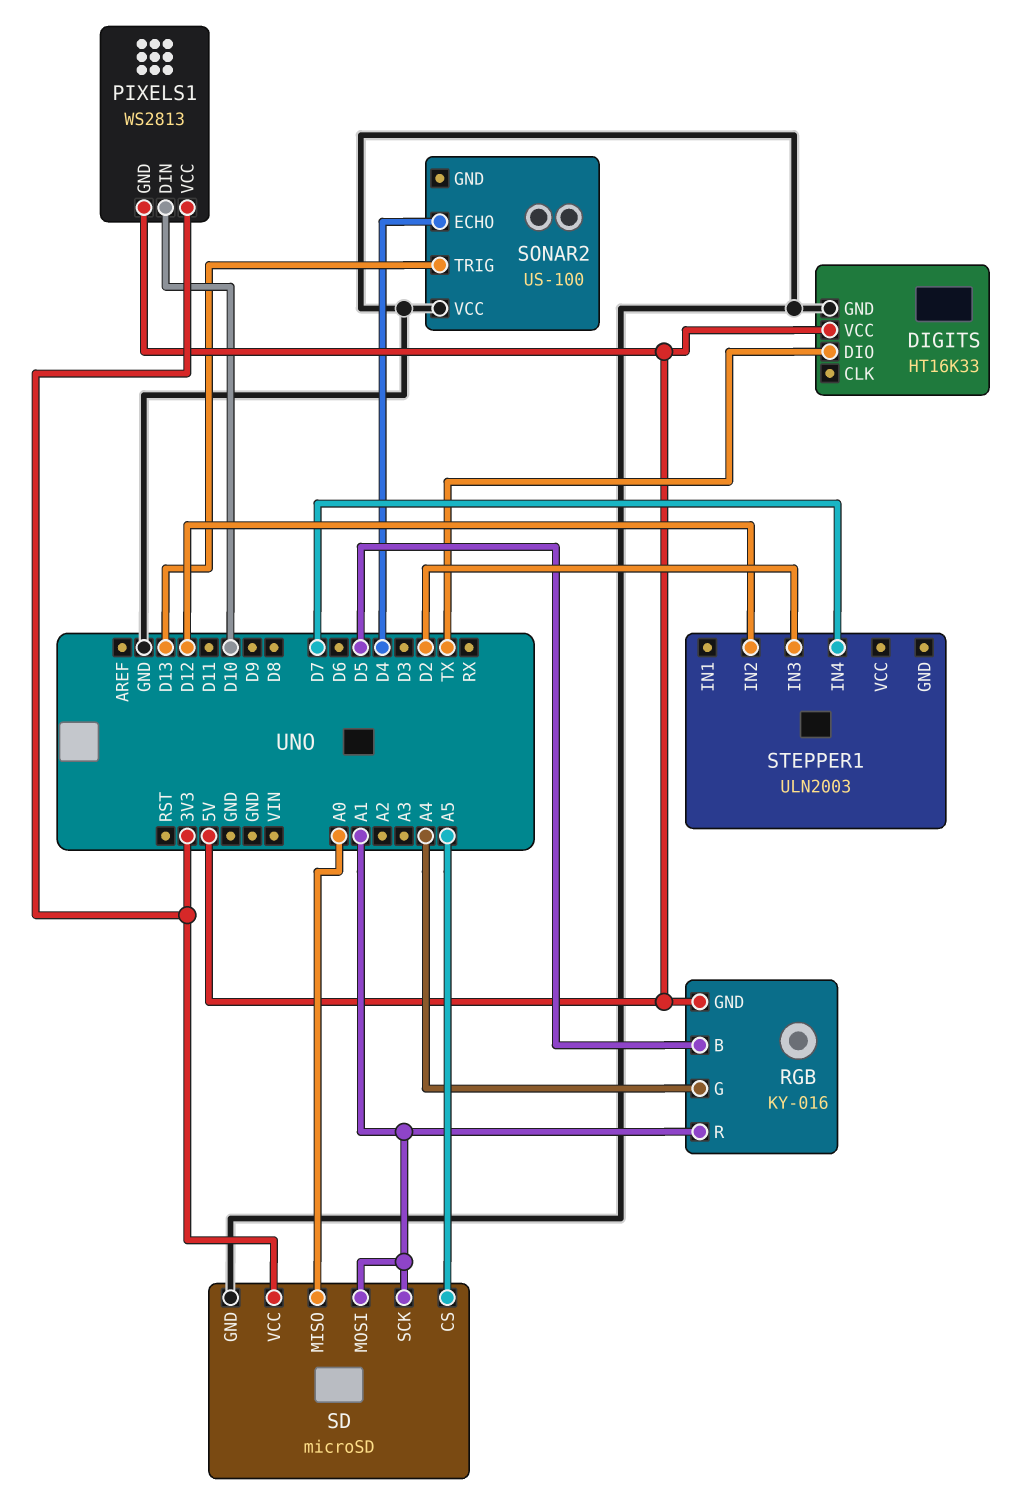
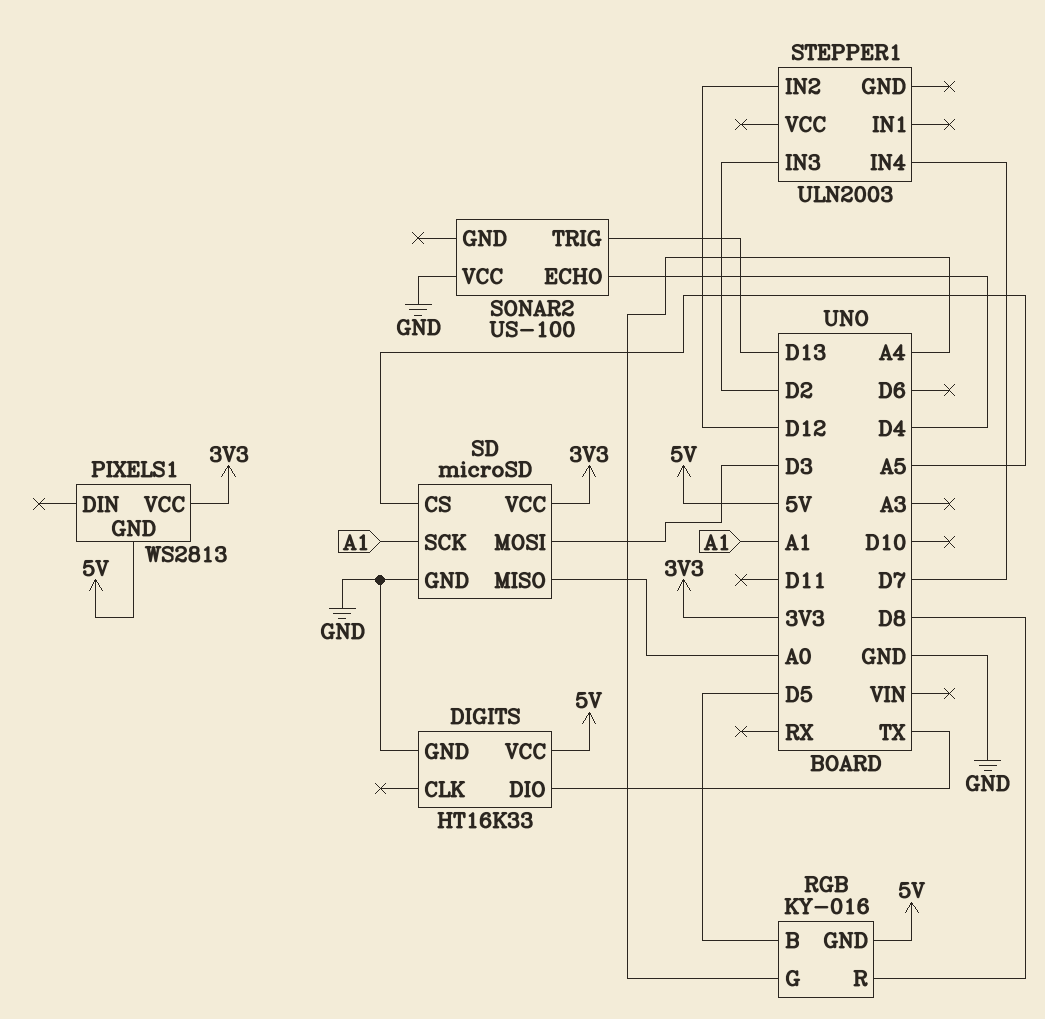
PIXELS1 pin DIN: D10 -> none
RGB pin R: A1 -> D8
SD pin MOSI: A1 -> D3

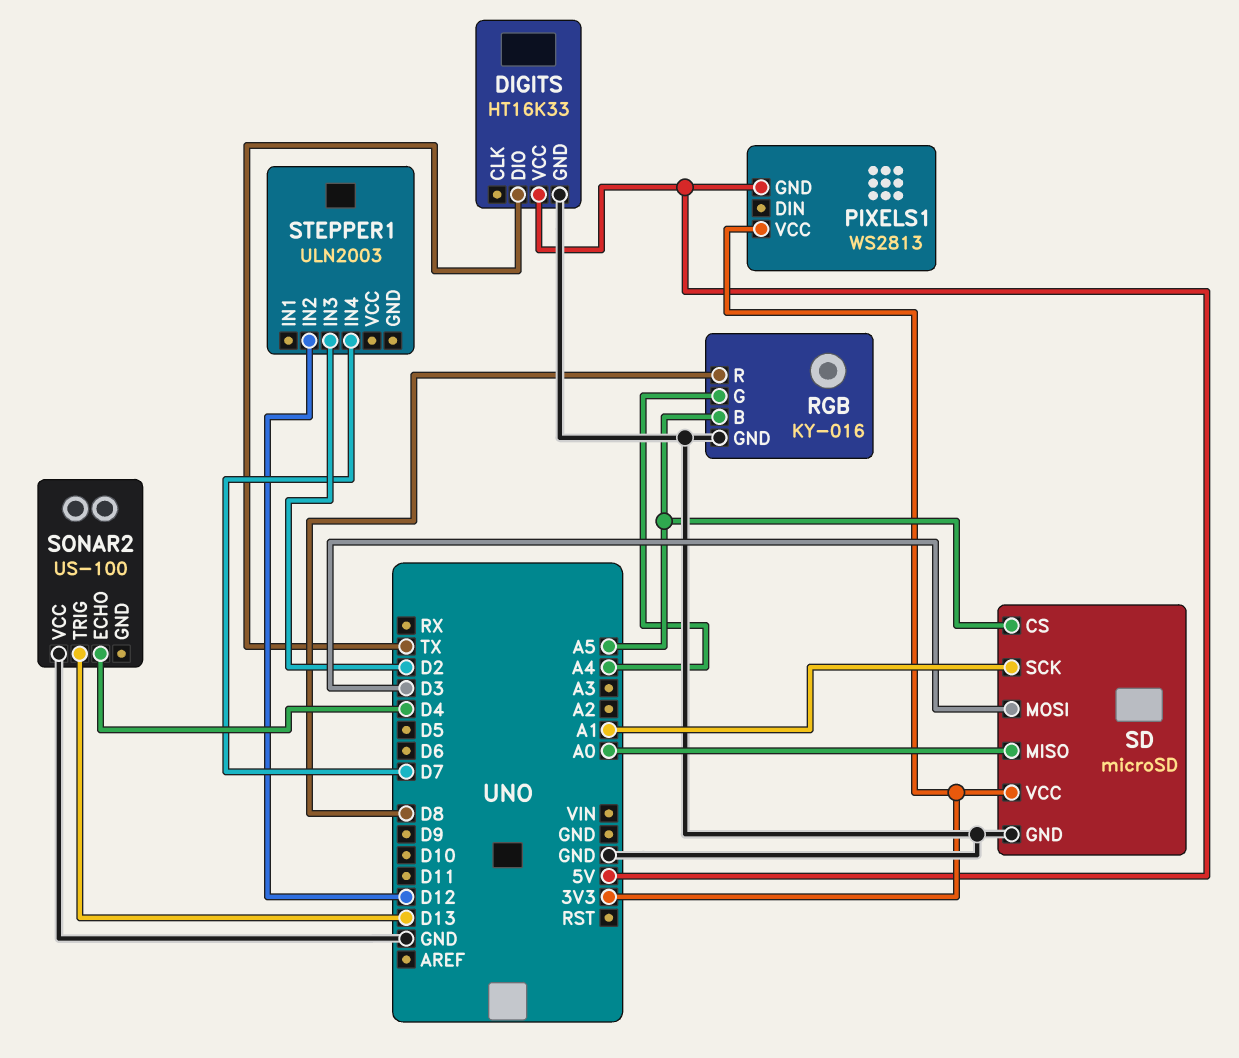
RGB pin B: D5 -> A5
RGB pin GND: 5V -> GND

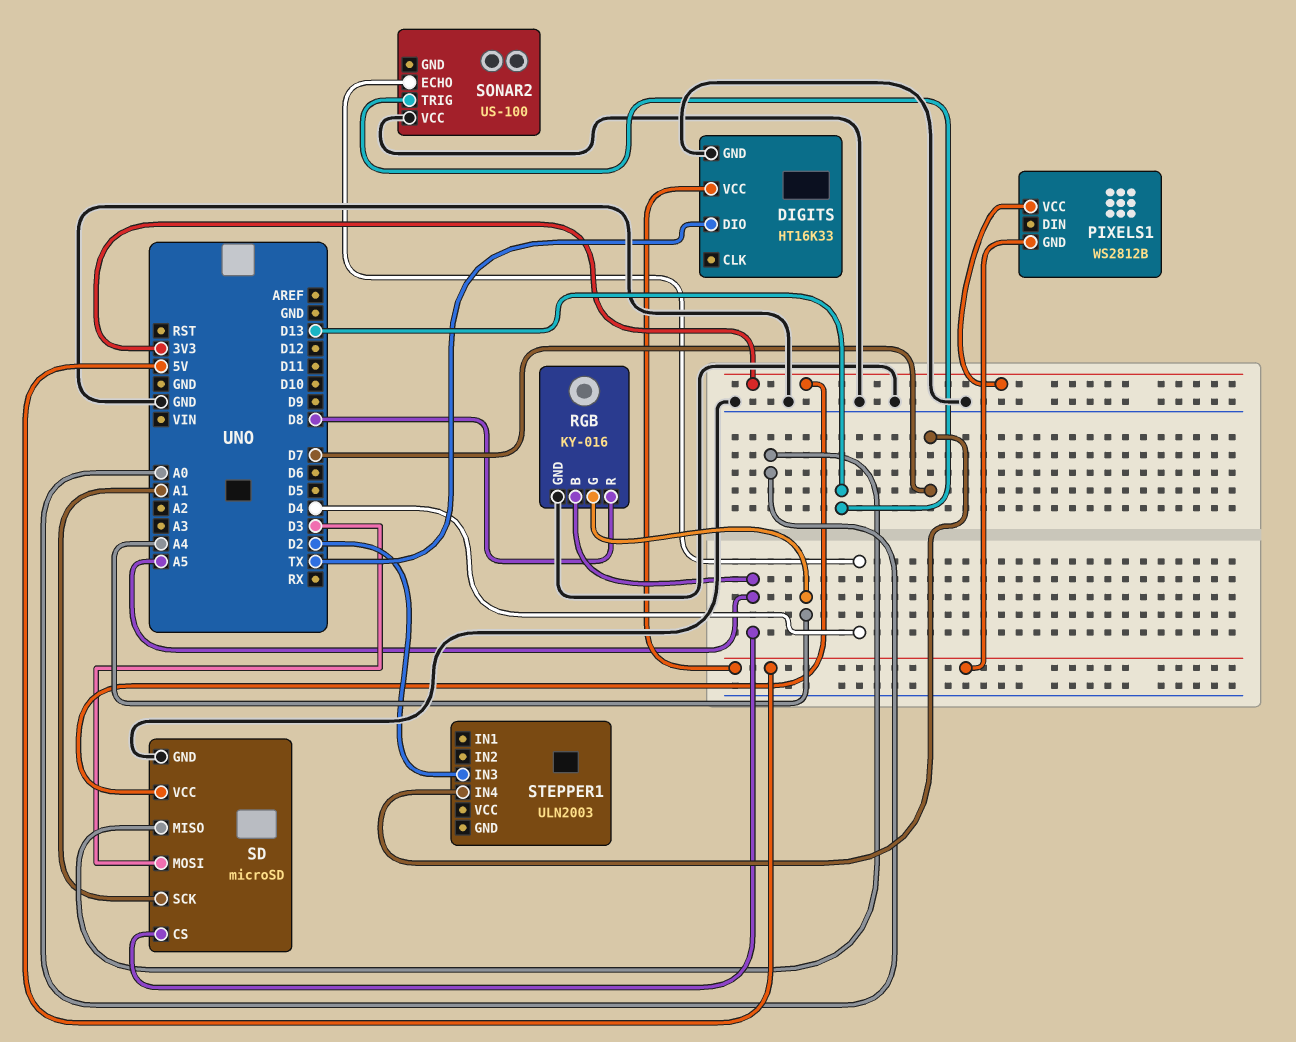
PIXELS1: WS2813 -> WS2812B
STEPPER1 pin IN2: D12 -> none

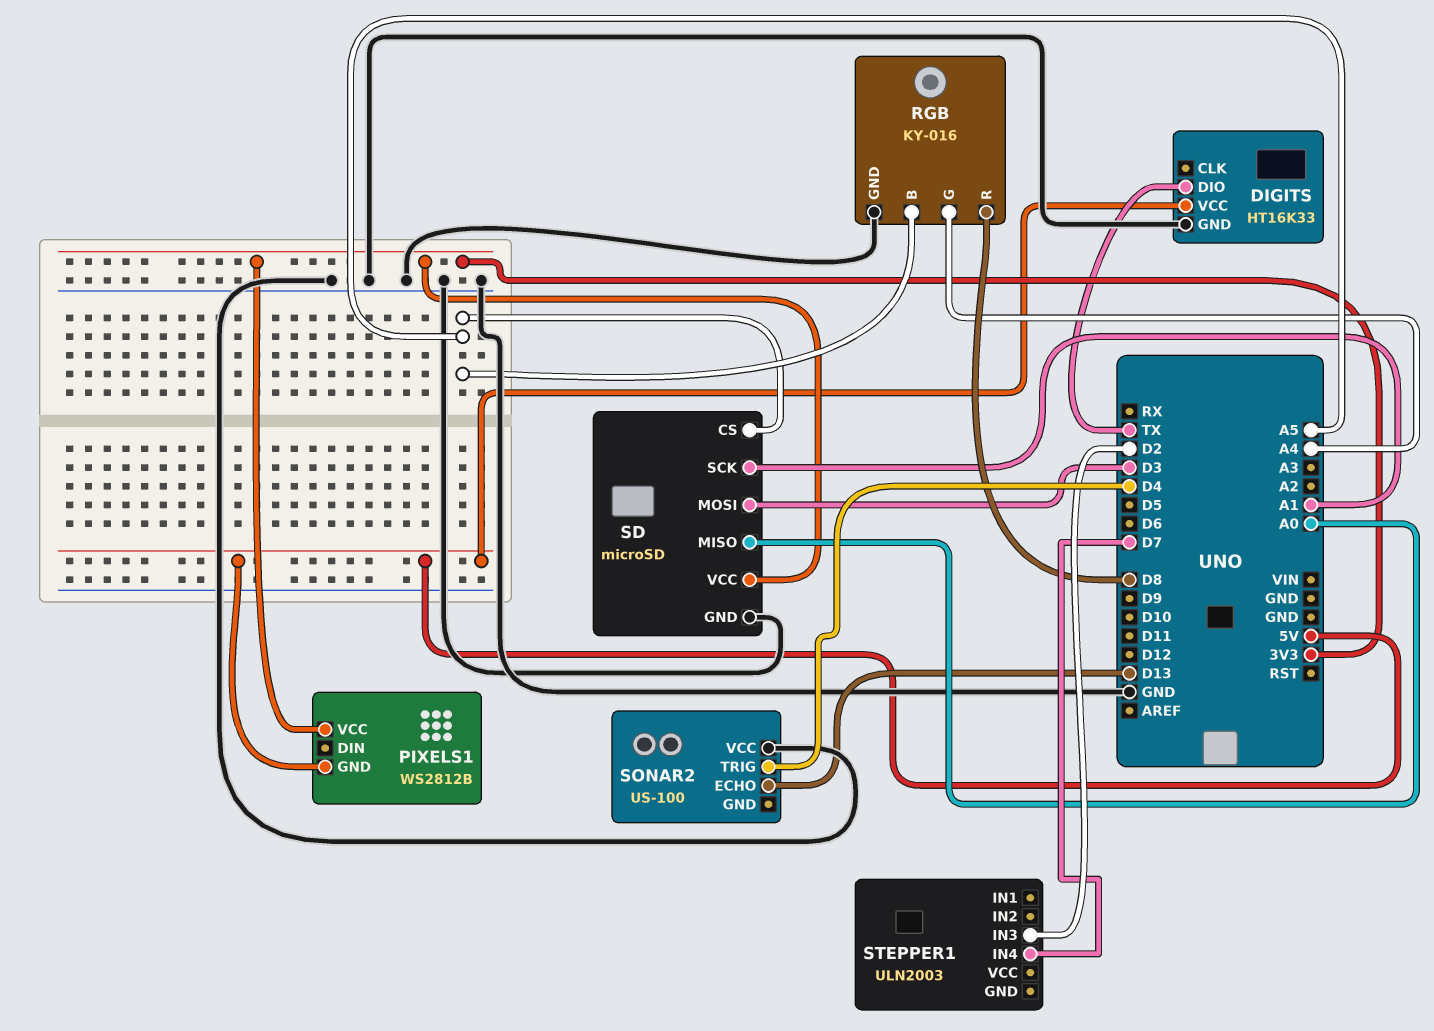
SONAR2 pin ECHO: D4 -> D13
SONAR2 pin TRIG: D13 -> D4

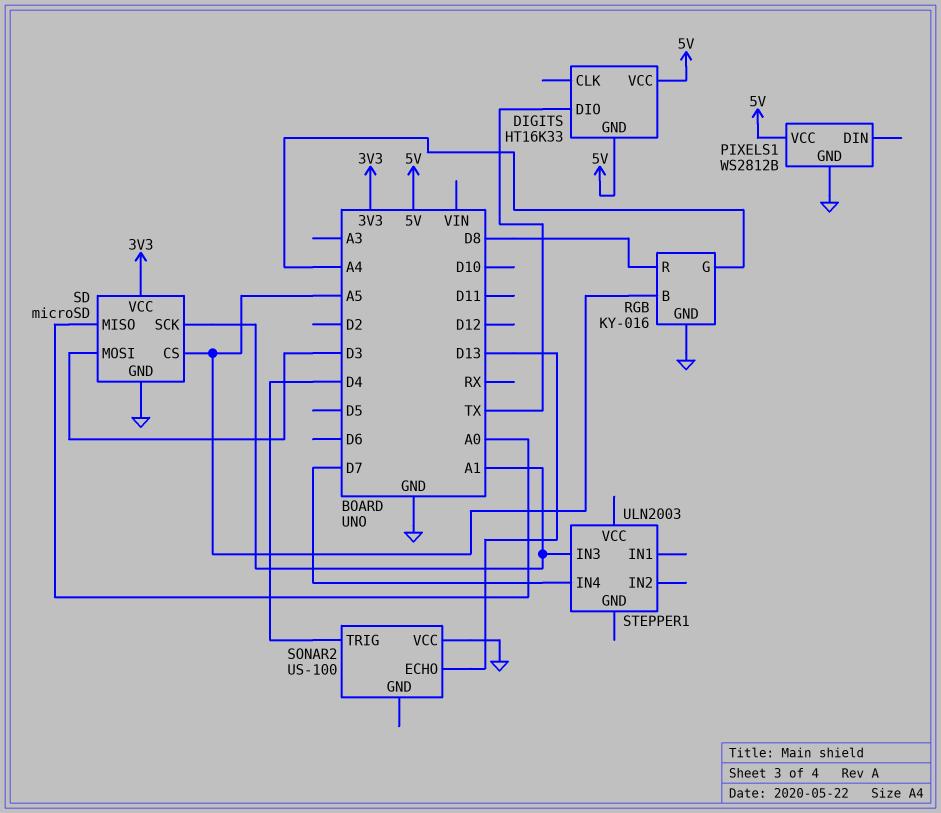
DIGITS pin GND: GND -> 5V
PIXELS1 pin GND: 5V -> GND
PIXELS1 pin VCC: 3V3 -> 5V
STEPPER1 pin IN3: D2 -> A1

